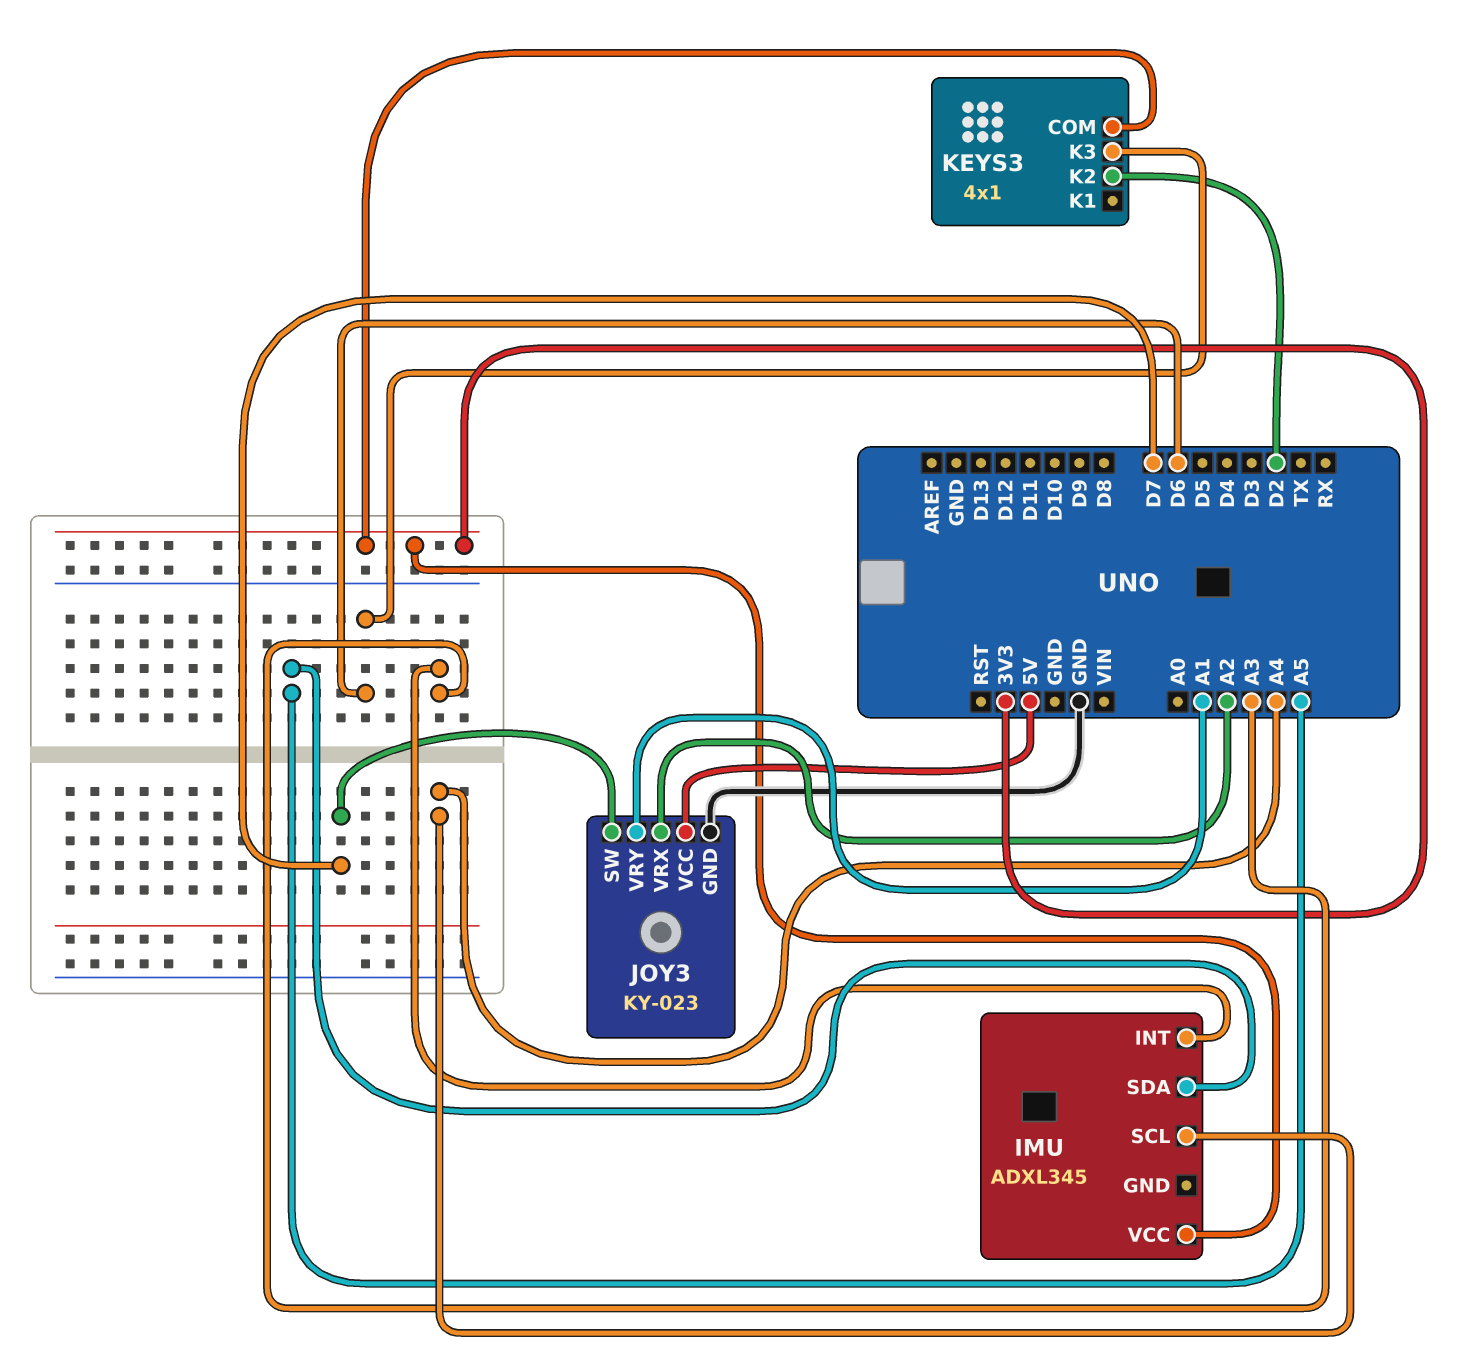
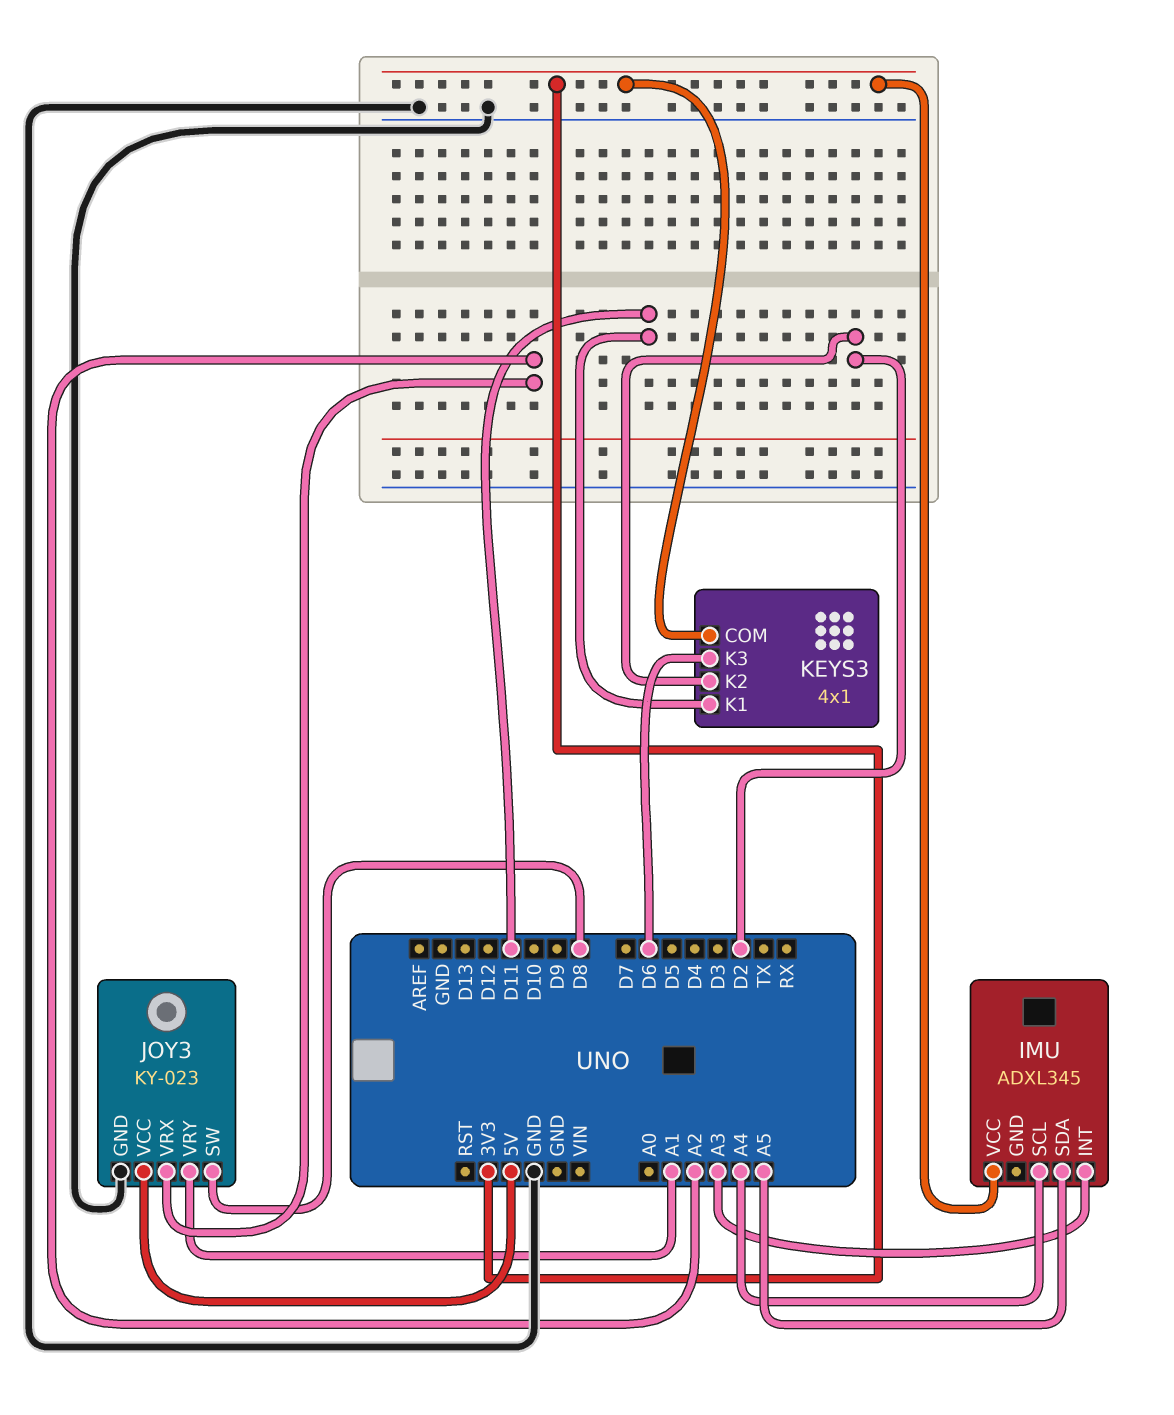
JOY3 pin SW: D7 -> D8
KEYS3 pin K1: none -> D11

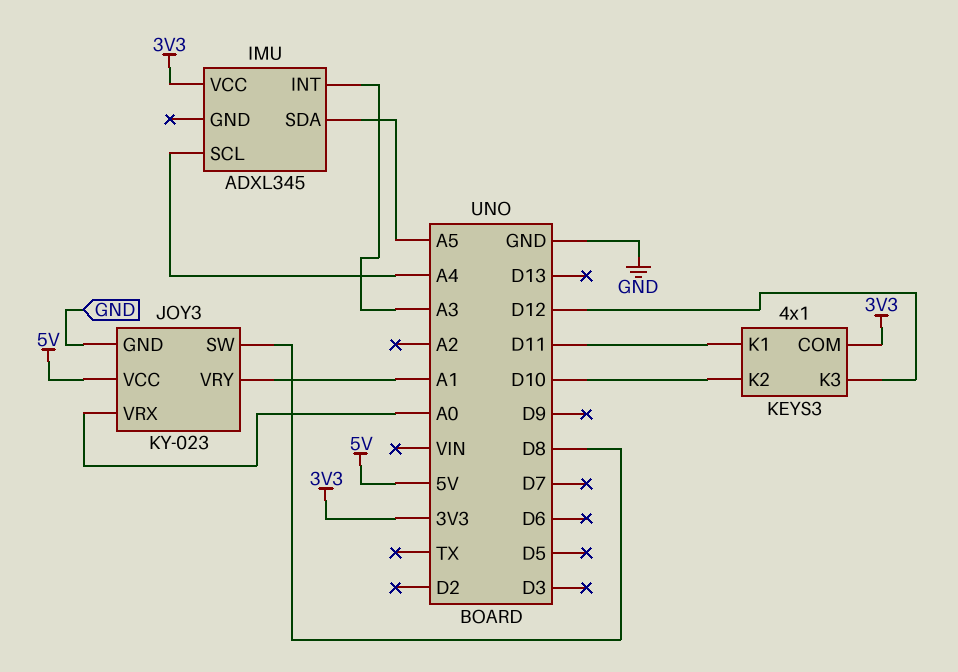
JOY3 pin VRX: A2 -> A0
KEYS3 pin K2: D2 -> D10
KEYS3 pin K3: D6 -> D12

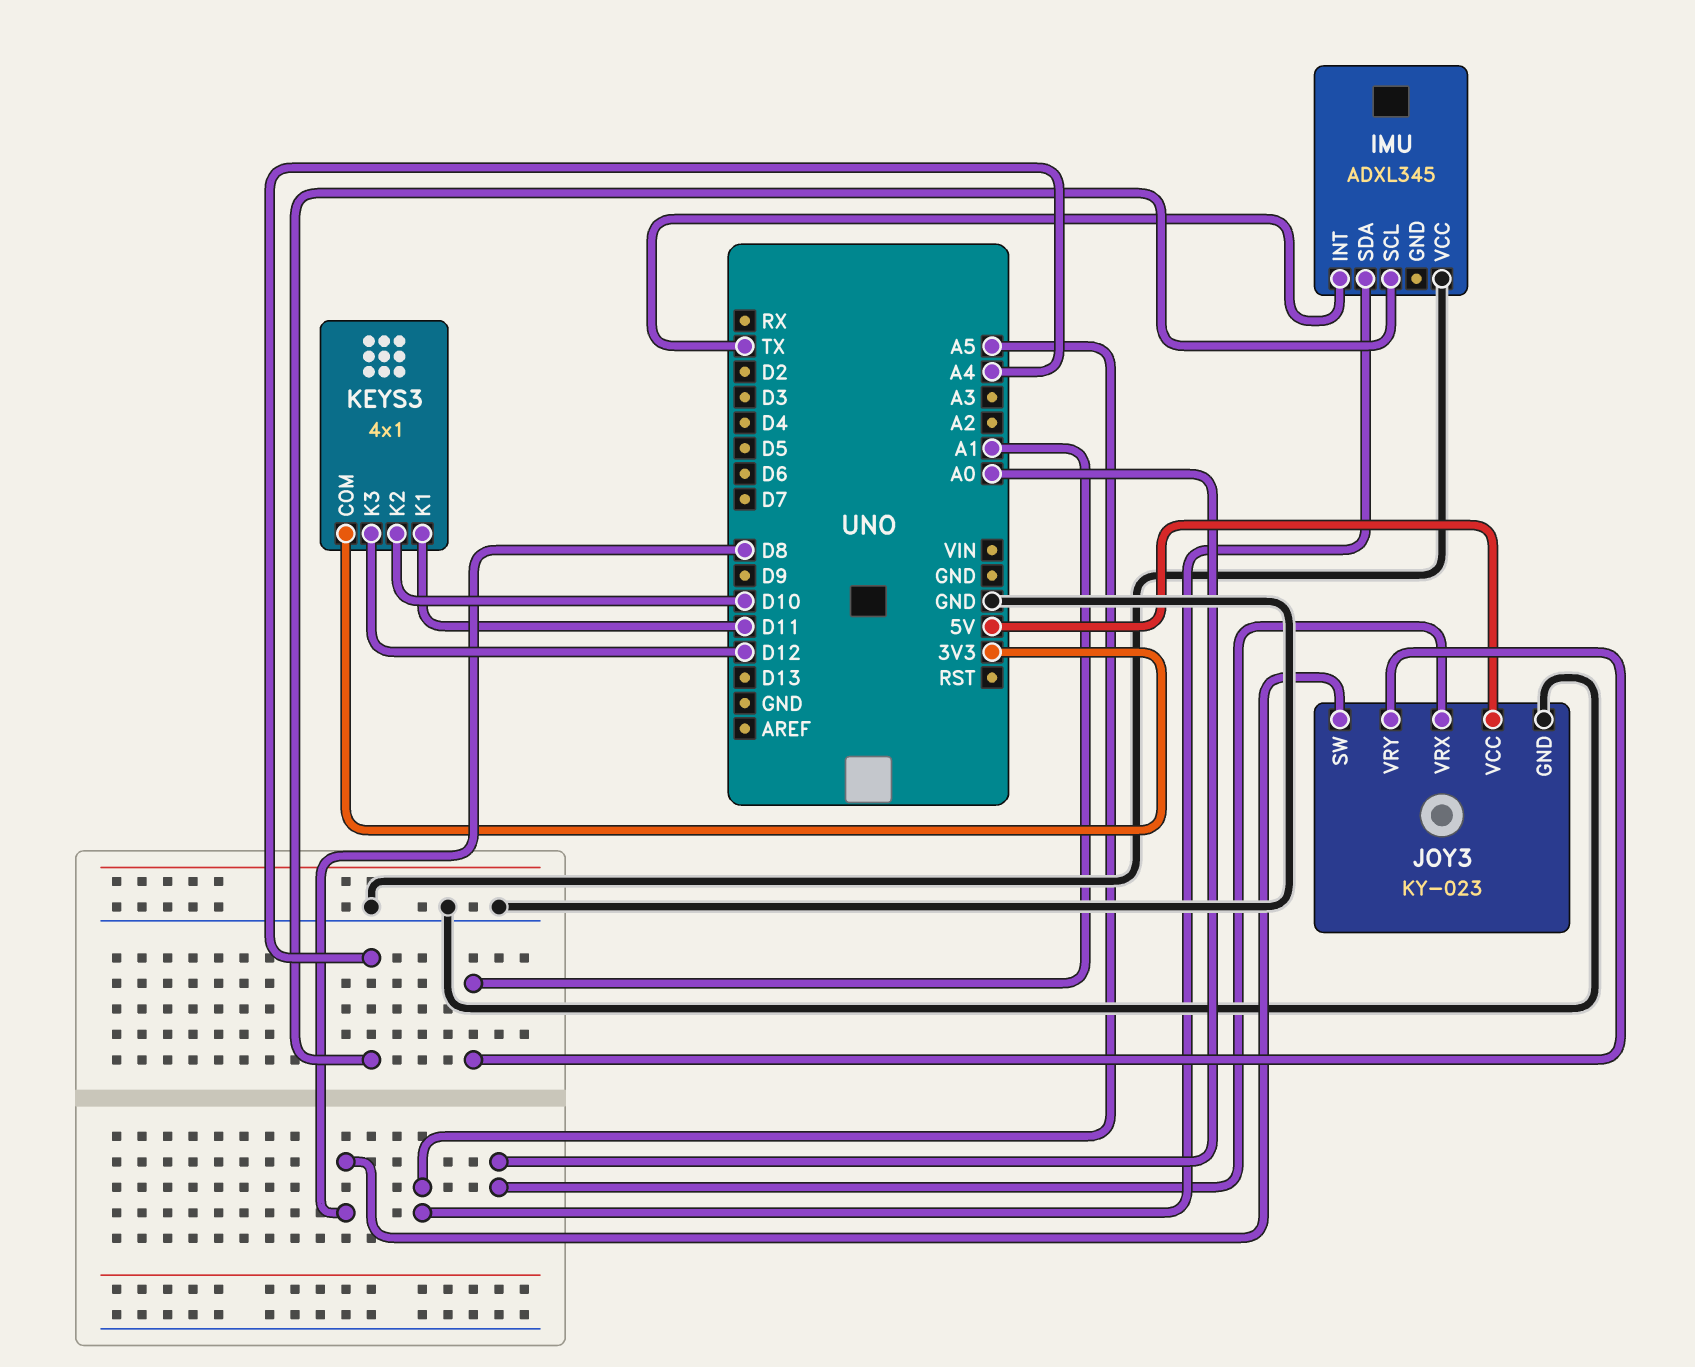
IMU pin INT: A3 -> TX
IMU pin VCC: 3V3 -> GND

